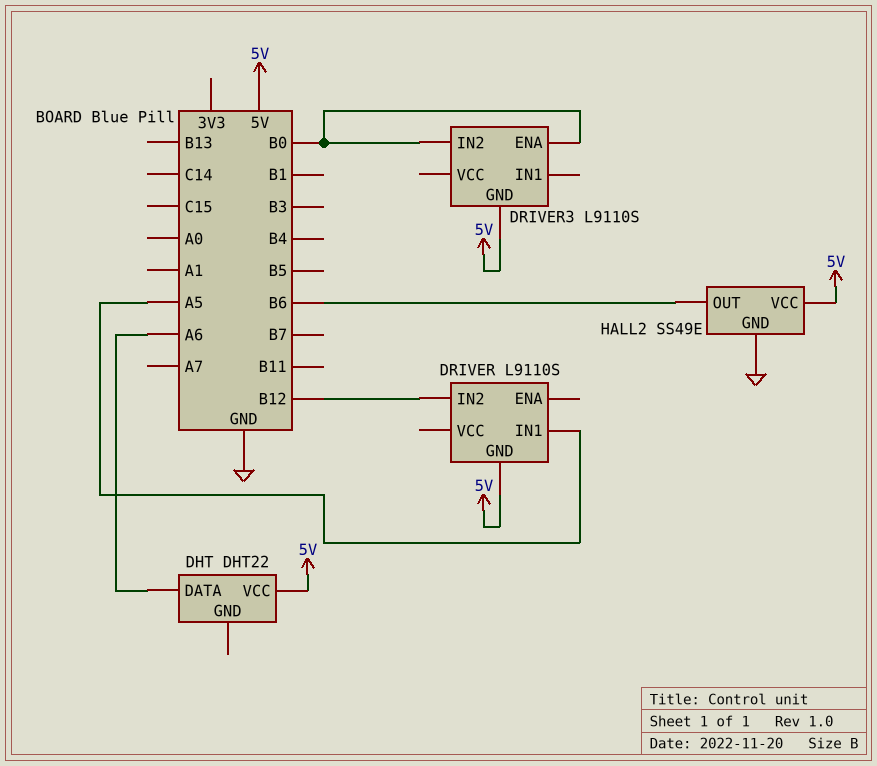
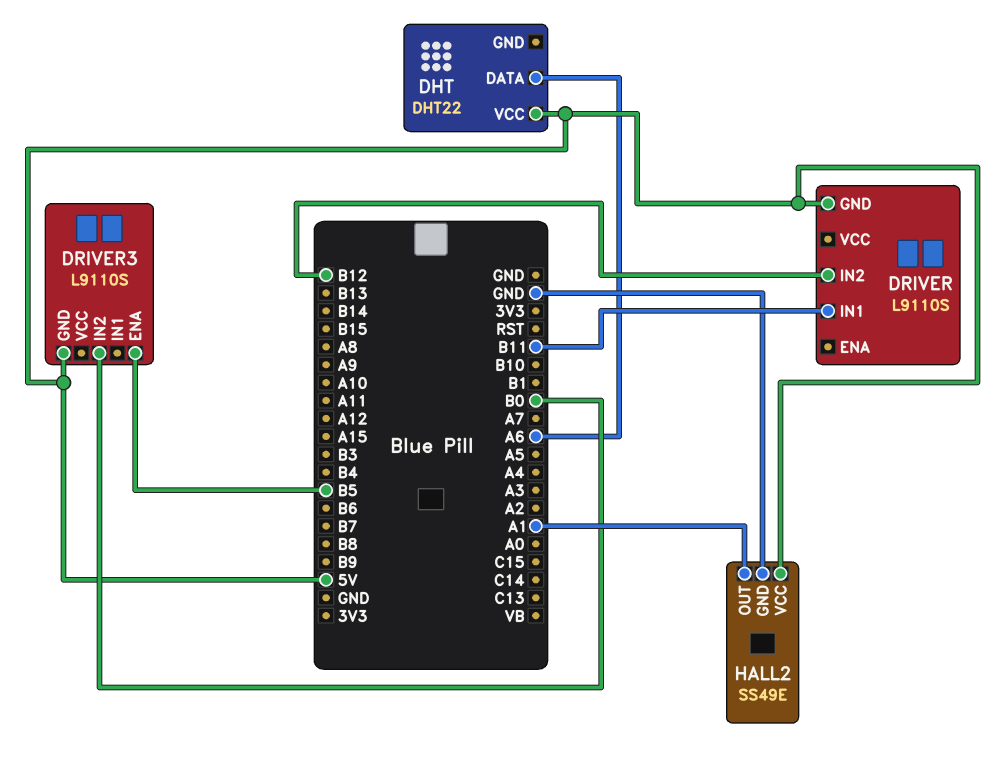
DRIVER pin IN1: A5 -> B11
DRIVER3 pin ENA: B0 -> B5
HALL2 pin OUT: B6 -> A1

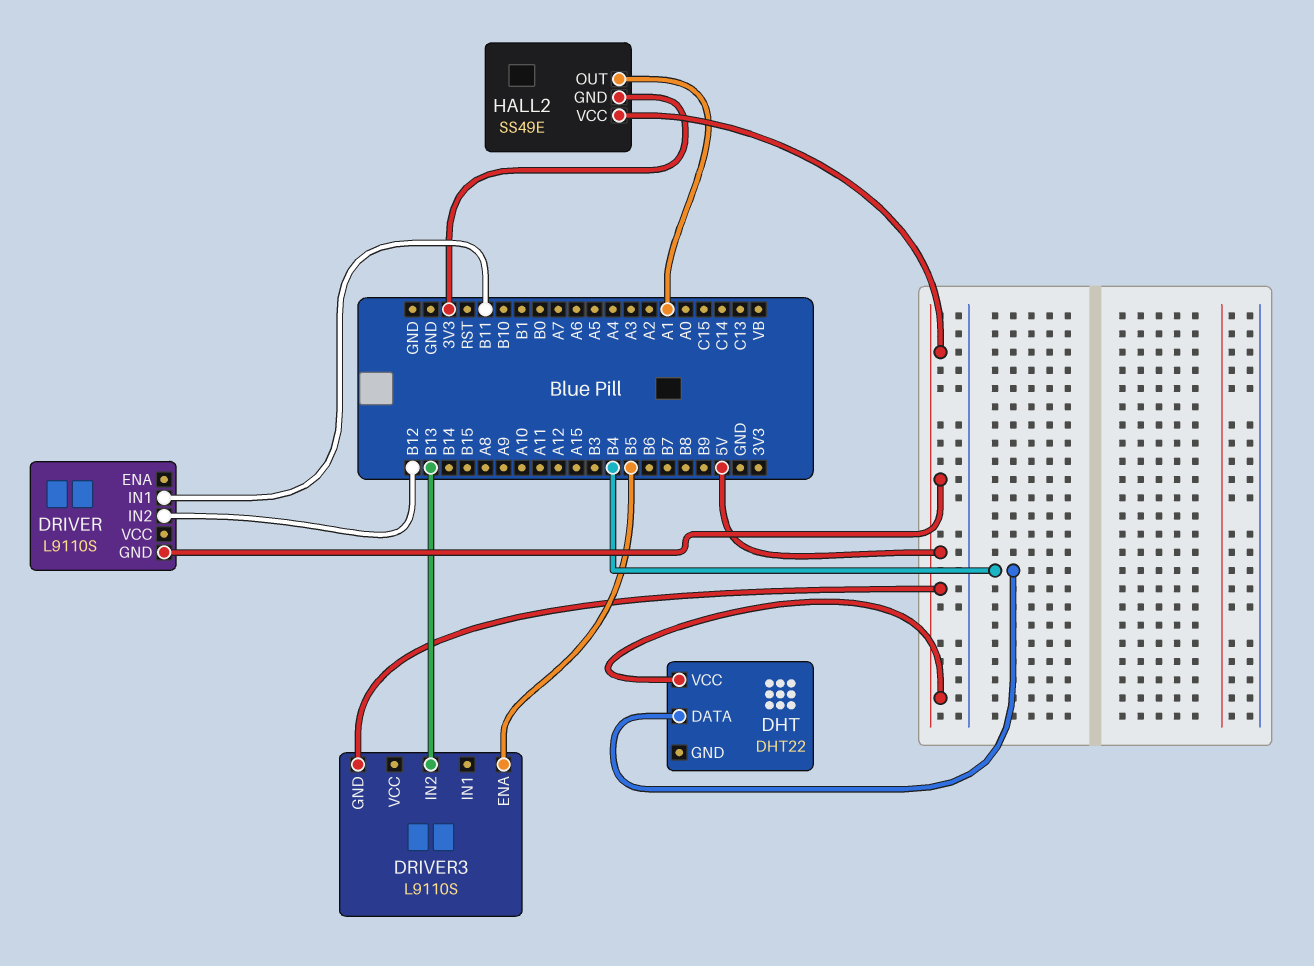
DHT pin DATA: A6 -> B4
DRIVER3 pin IN2: B0 -> B13
HALL2 pin GND: GND -> 3V3

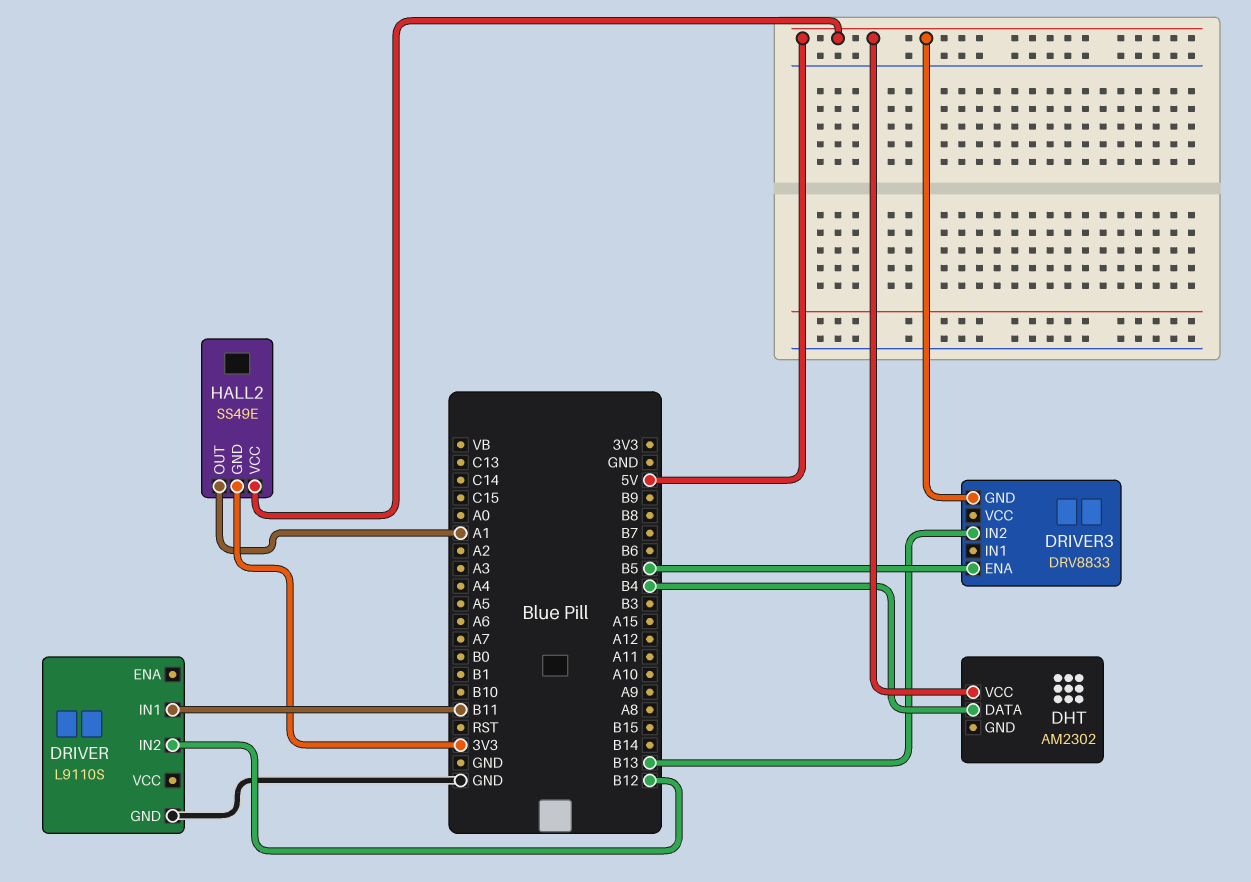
DHT: DHT22 -> AM2302
DRIVER pin GND: 5V -> GND
DRIVER3: L9110S -> DRV8833

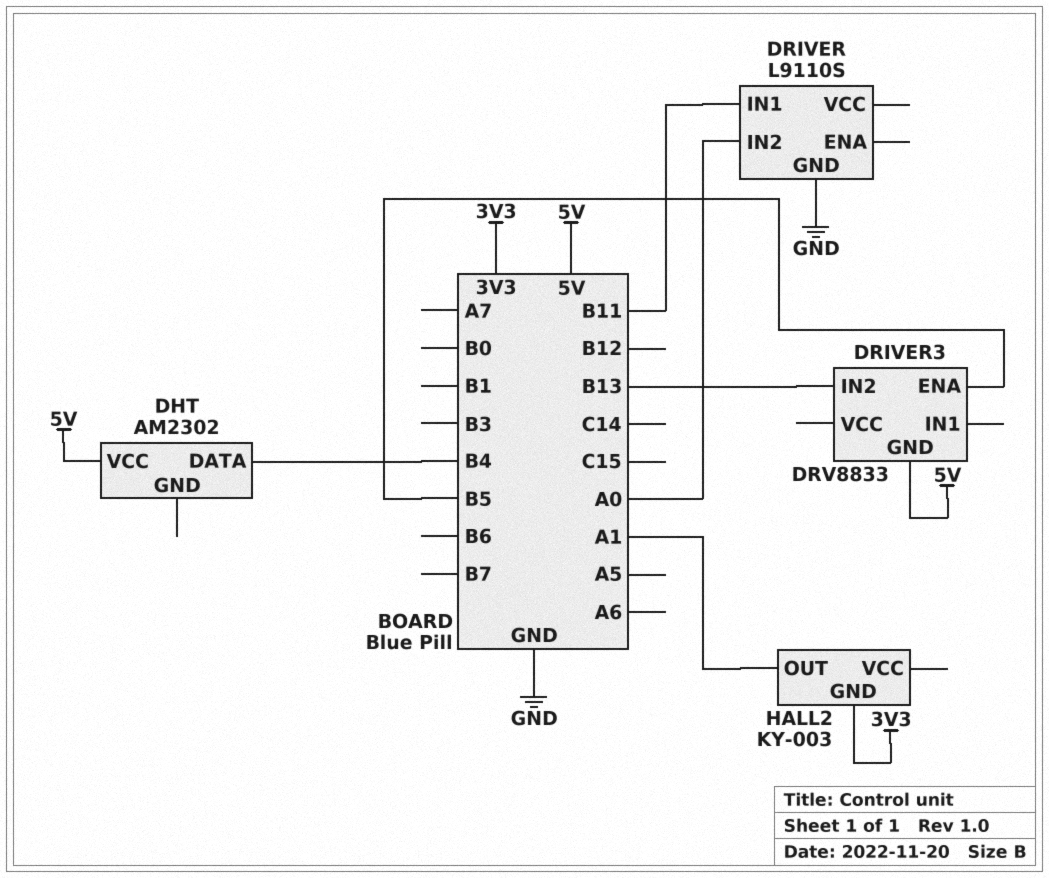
DRIVER pin IN2: B12 -> A0
HALL2: SS49E -> KY-003
HALL2 pin VCC: 5V -> none

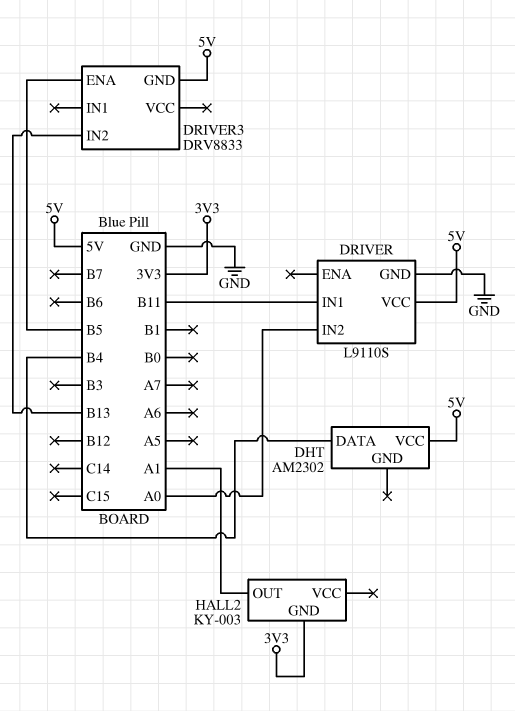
DRIVER pin VCC: none -> 5V

